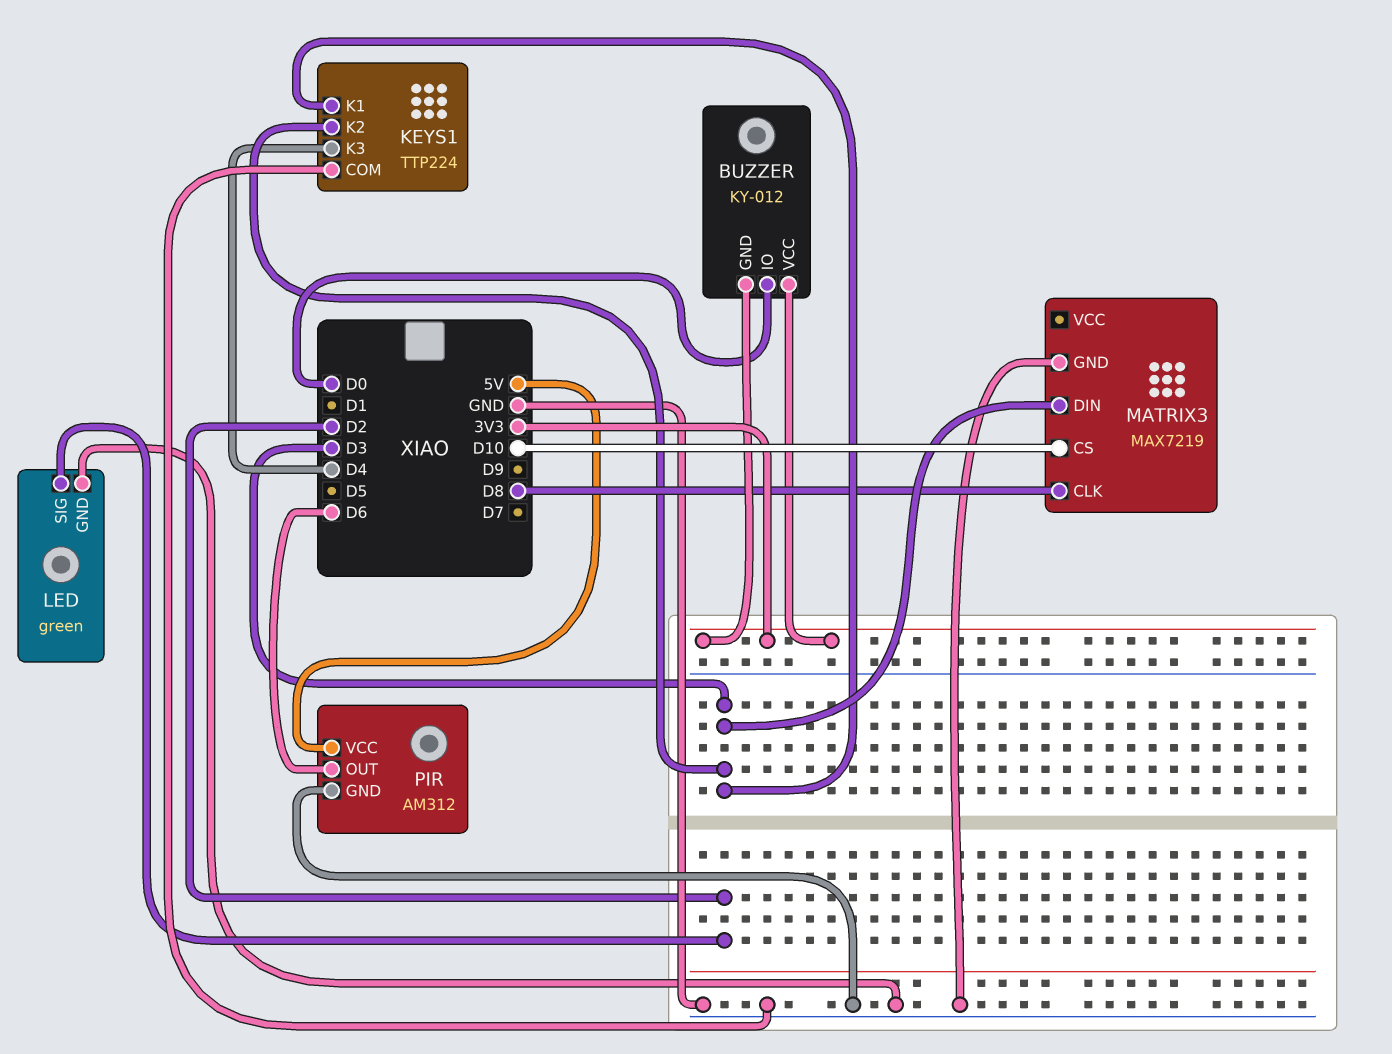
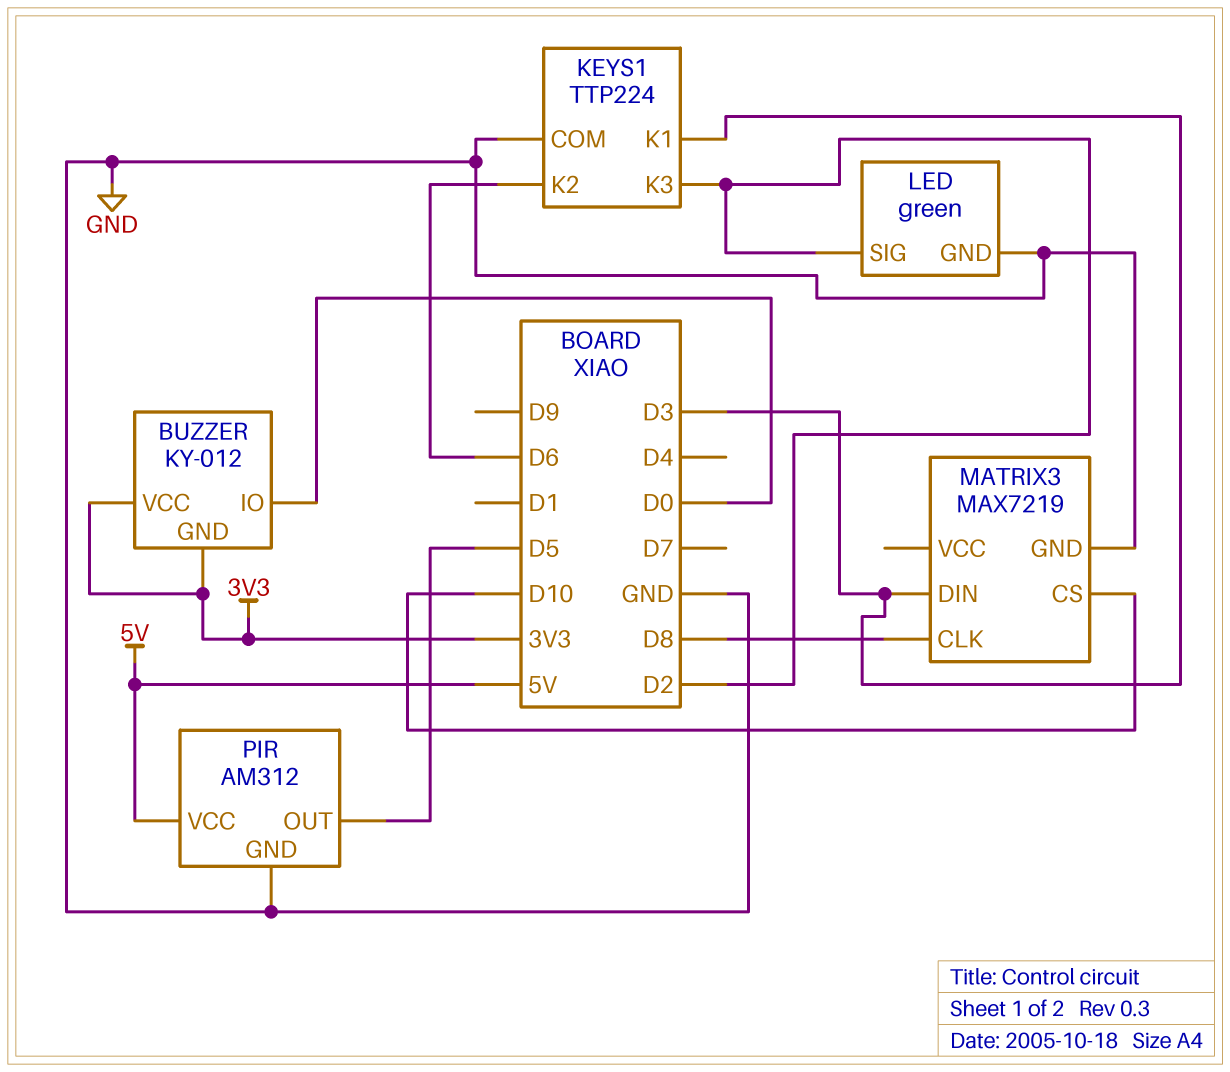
KEYS1 pin K2: D3 -> D6
KEYS1 pin K3: D4 -> D2
PIR pin OUT: D6 -> D5

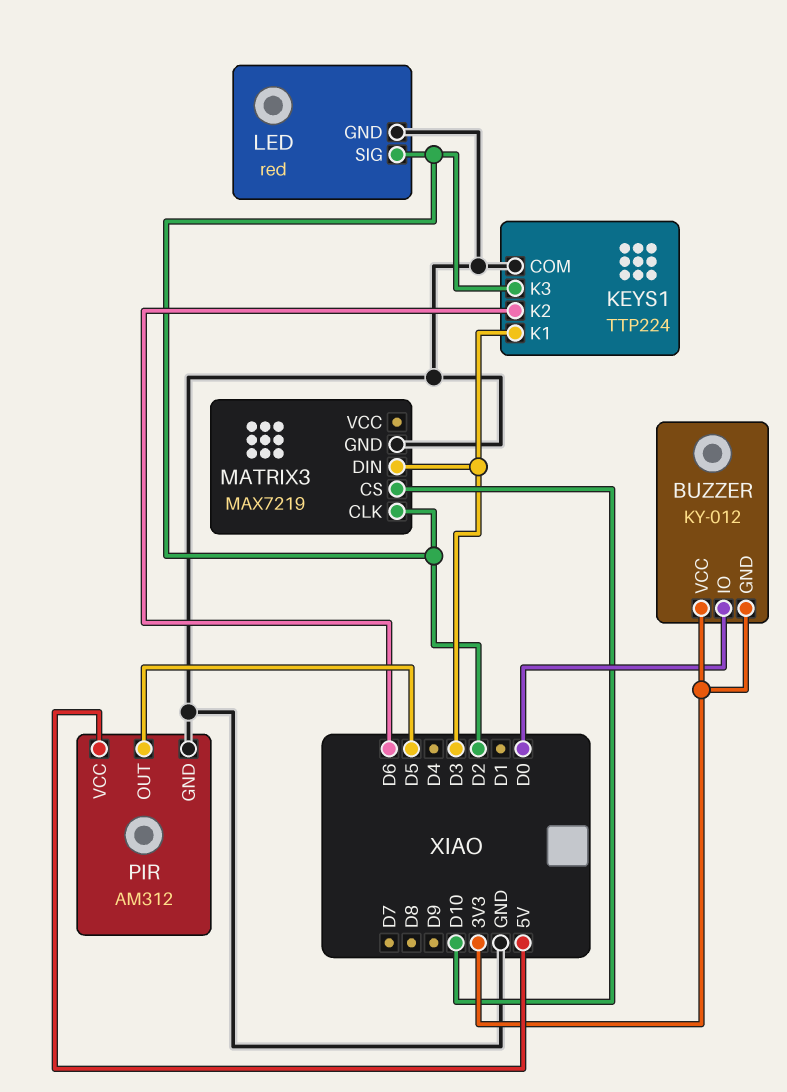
LED: green -> red
MATRIX3 pin CLK: D8 -> D2

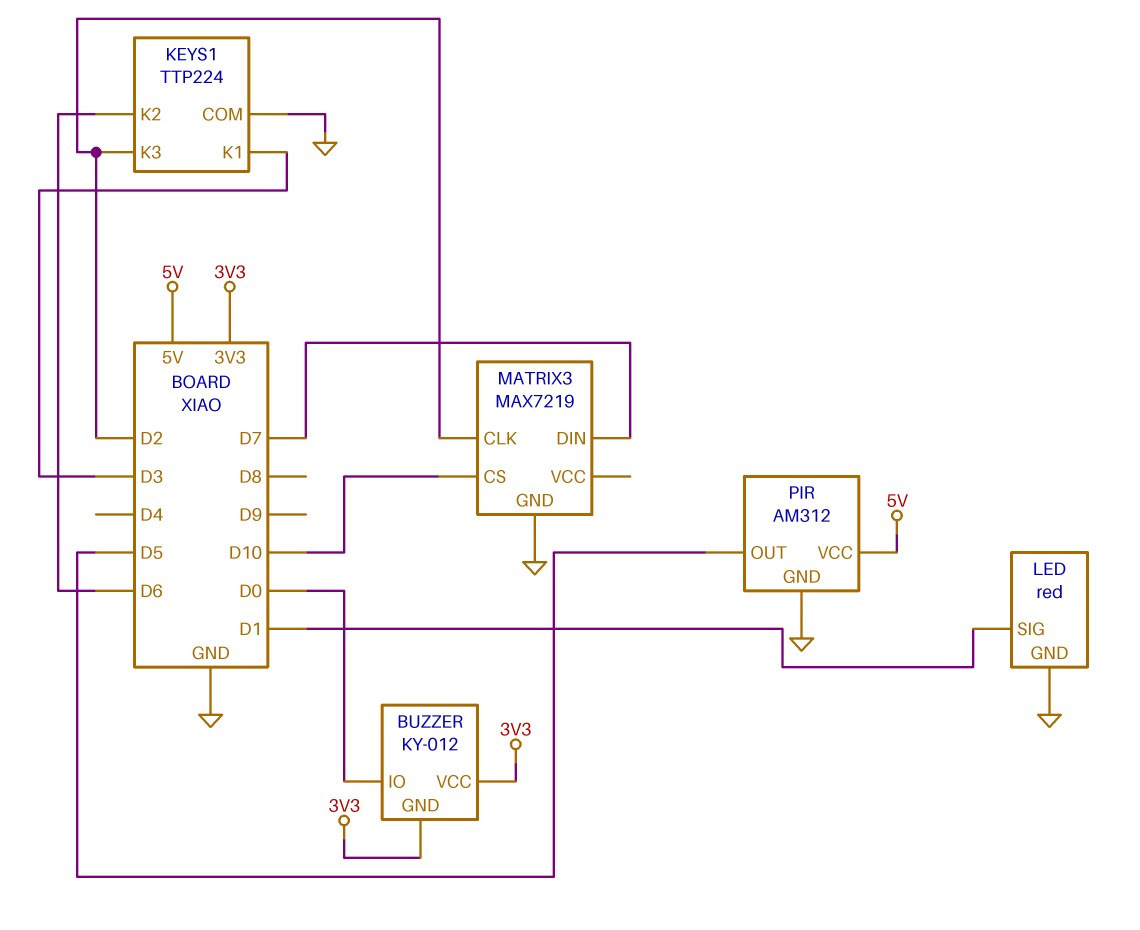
LED pin SIG: D2 -> D1
MATRIX3 pin DIN: D3 -> D7

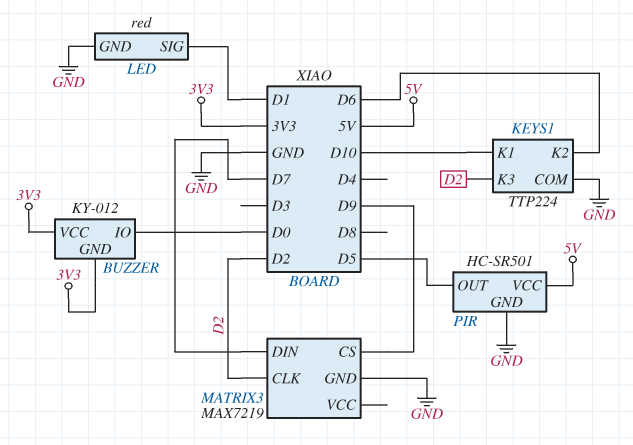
KEYS1 pin K1: D3 -> D10
MATRIX3 pin CS: D10 -> D9
PIR: AM312 -> HC-SR501

